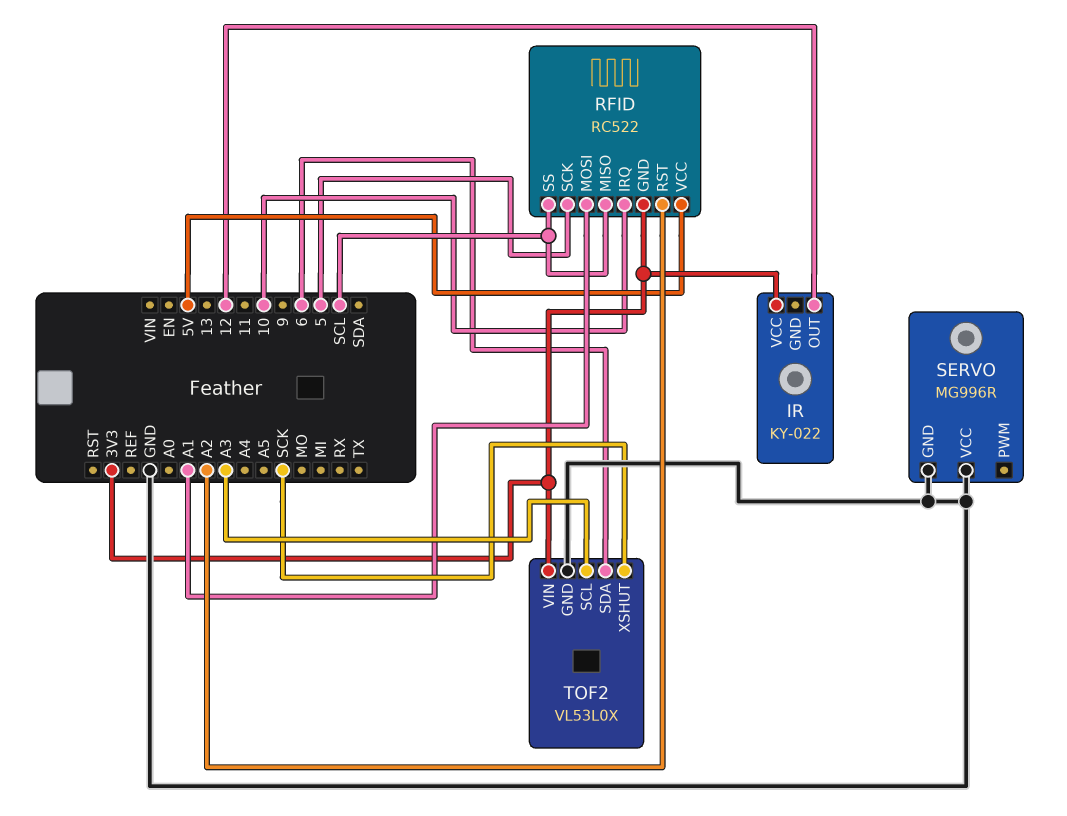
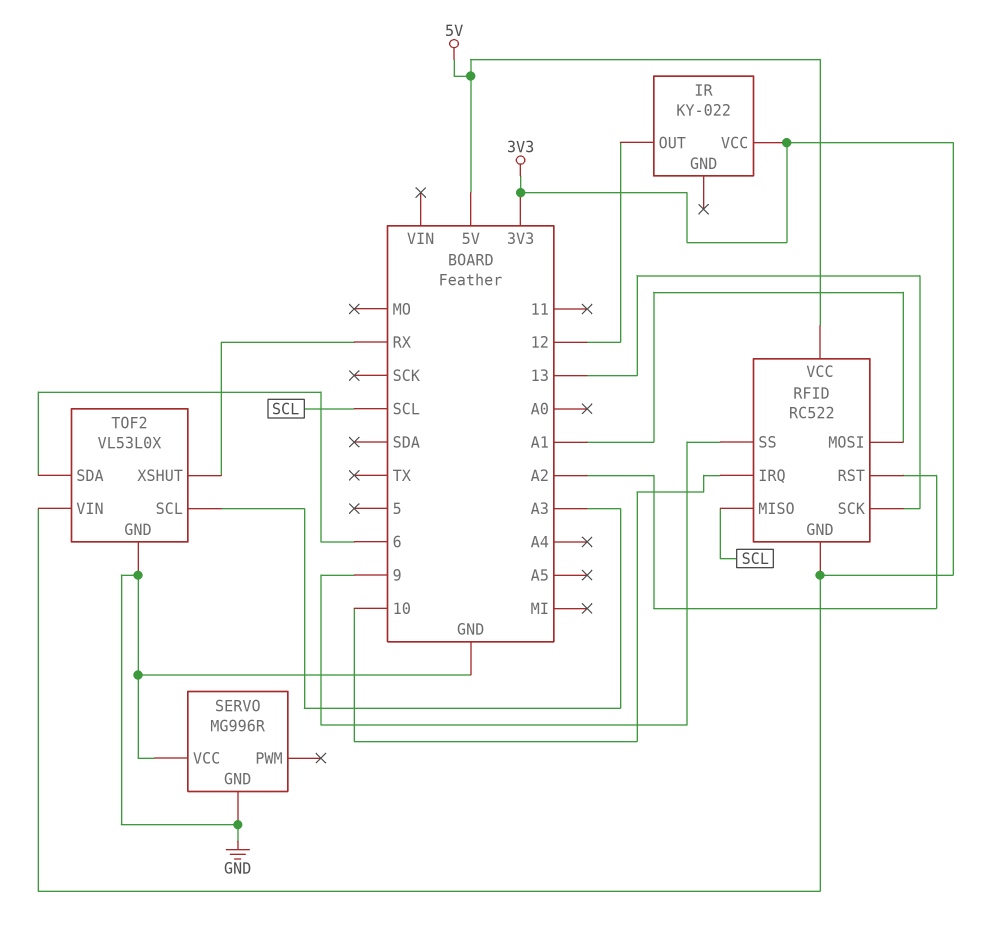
RFID pin SCK: 5 -> 13
RFID pin SS: SCL -> 9
TOF2 pin XSHUT: SCK -> RX

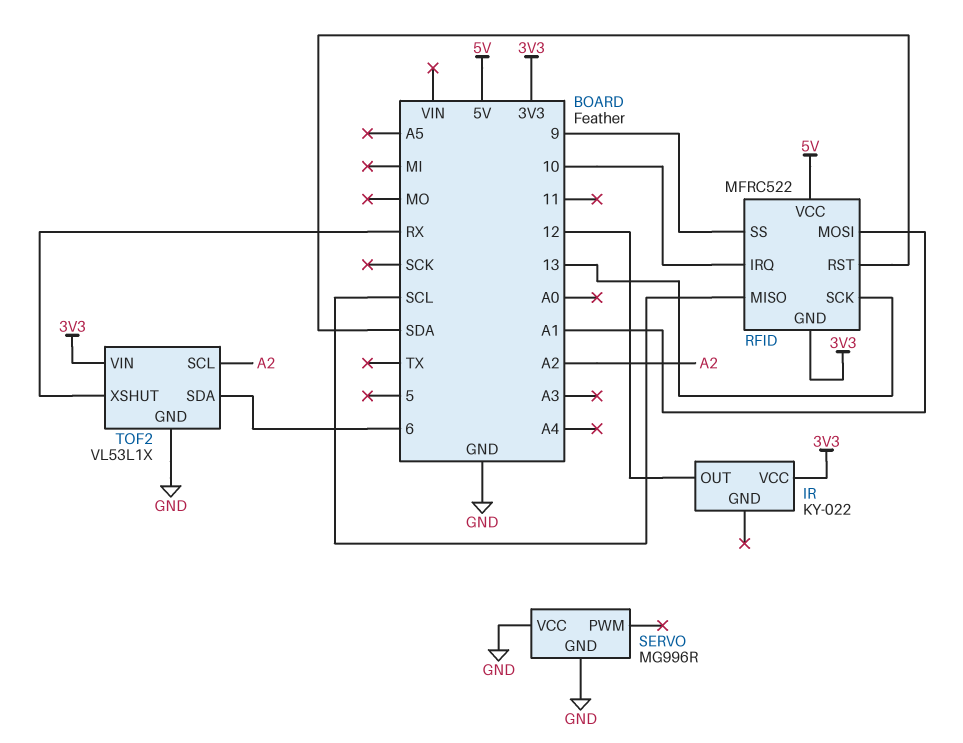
RFID: RC522 -> MFRC522
RFID pin RST: A2 -> SDA
TOF2: VL53L0X -> VL53L1X
TOF2 pin SCL: A3 -> A2

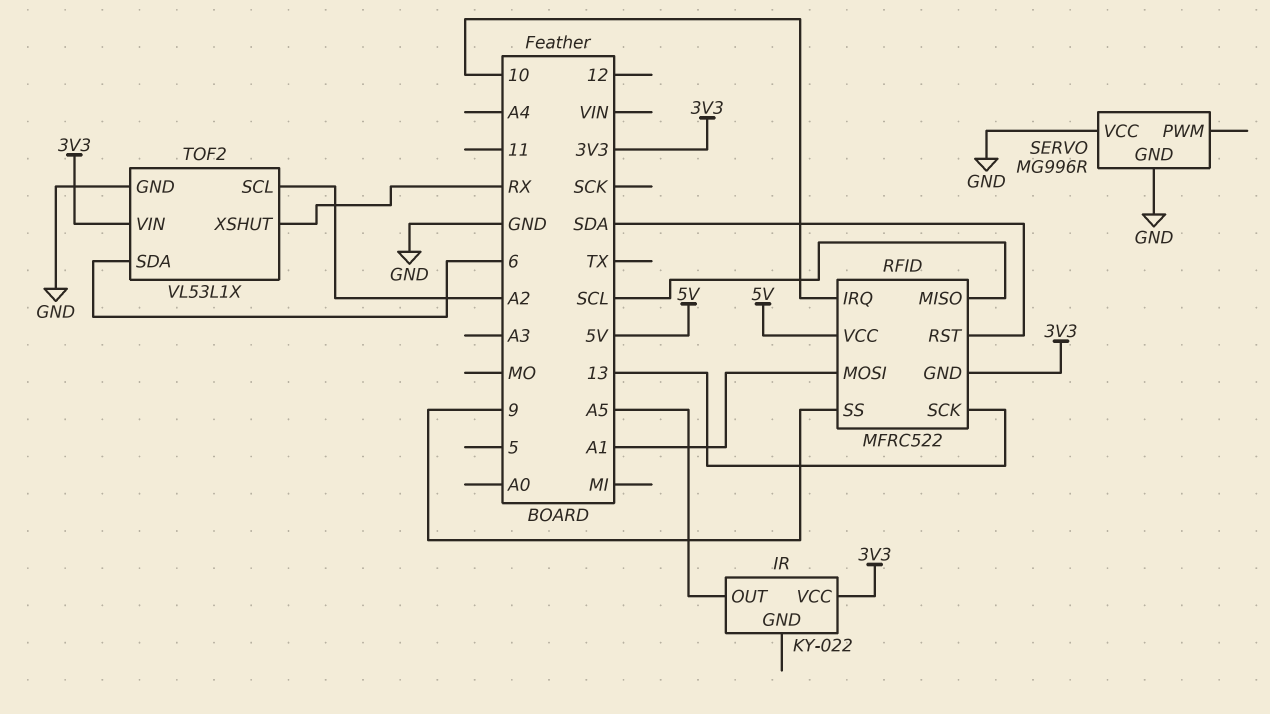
IR pin OUT: 12 -> A5

